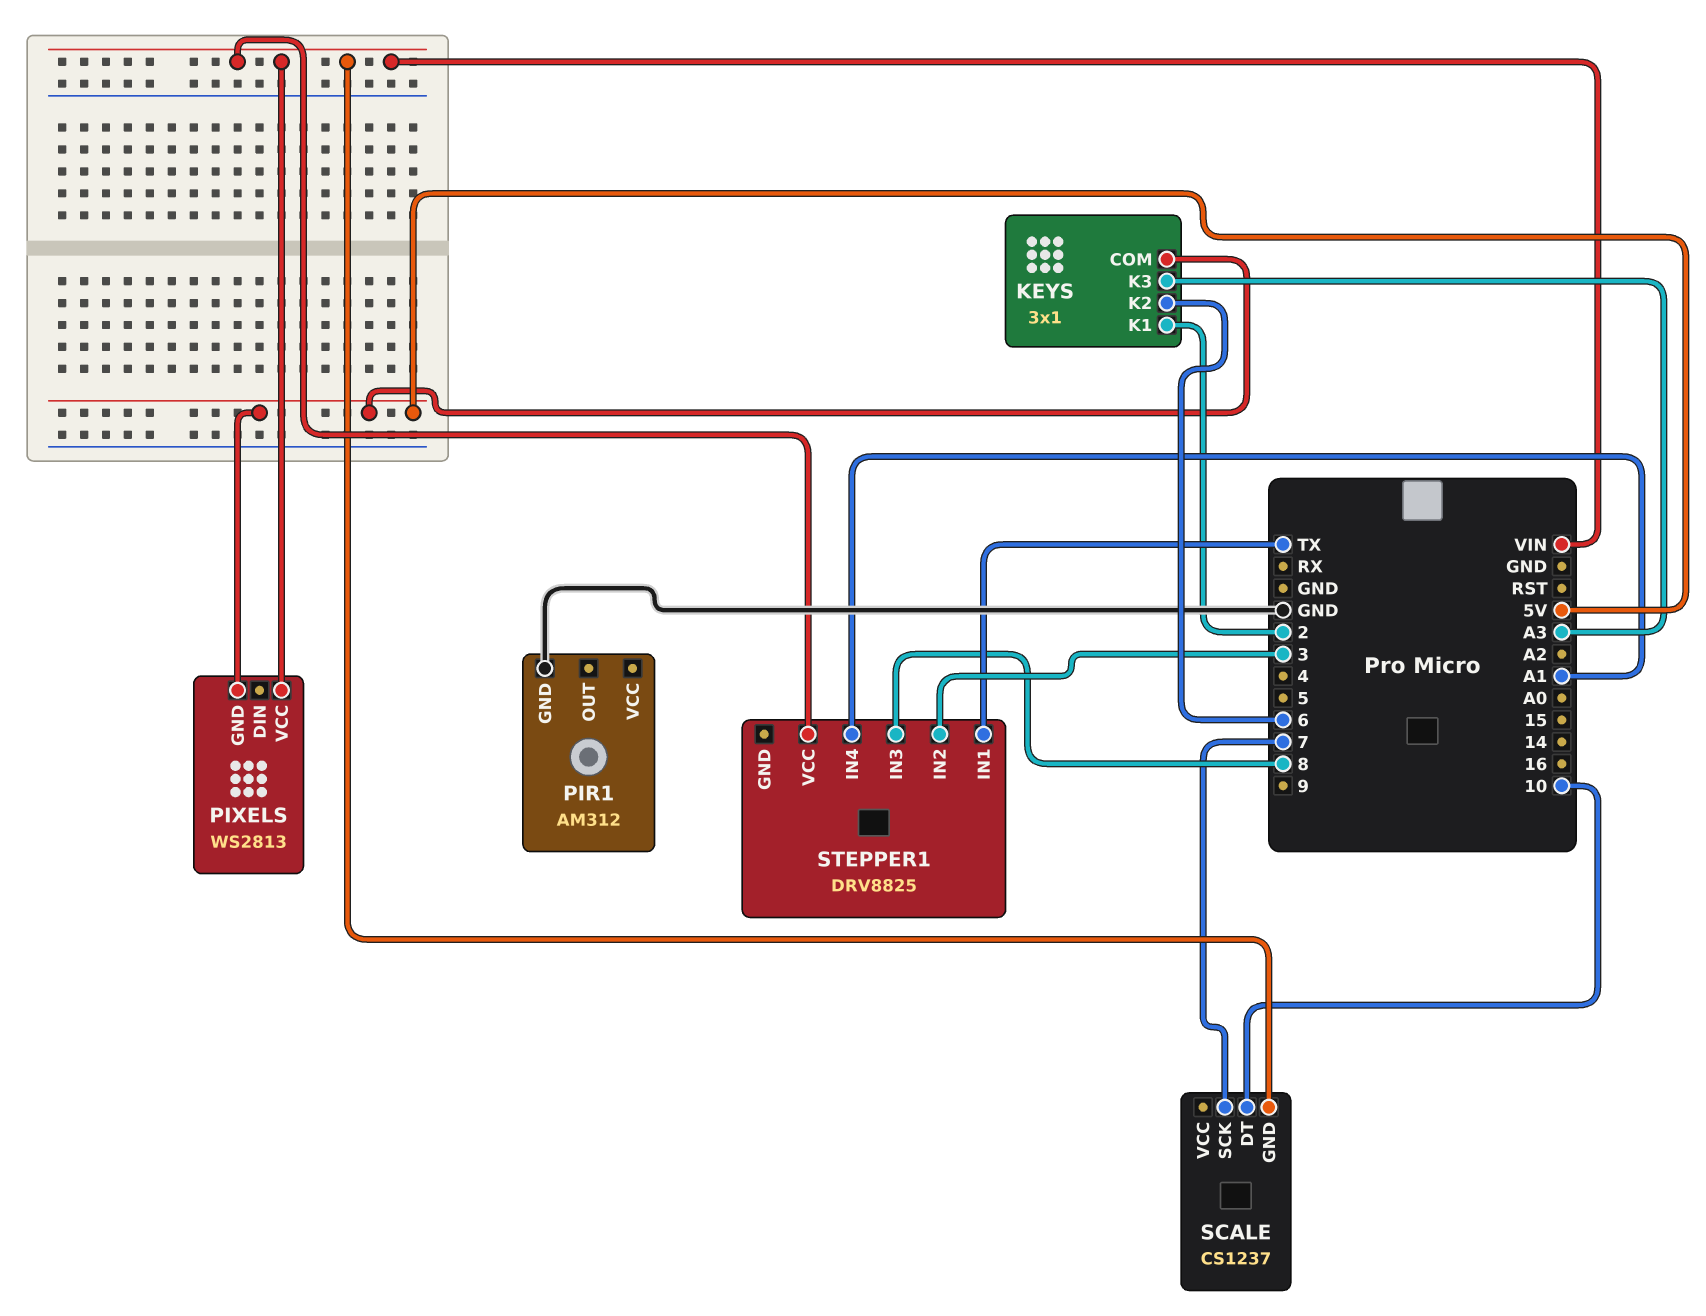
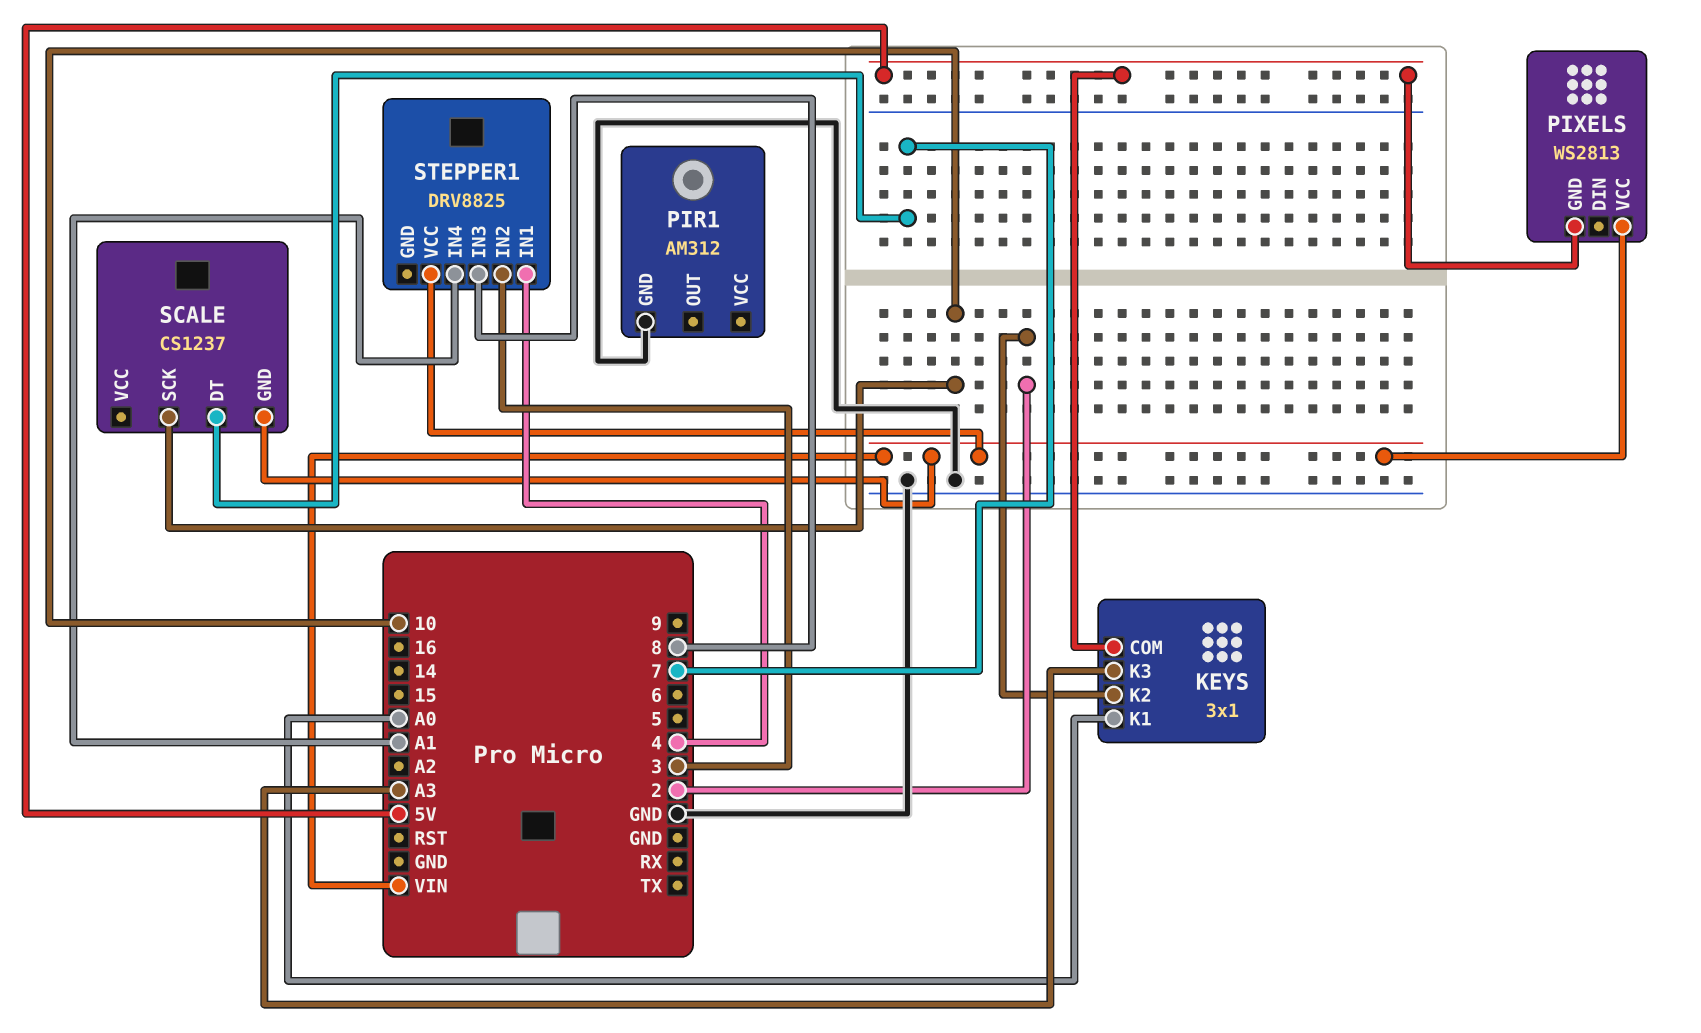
KEYS pin K1: 2 -> A0
KEYS pin K2: 6 -> 2
SCALE pin DT: 10 -> 7
SCALE pin SCK: 7 -> 10
STEPPER1 pin IN1: TX -> 4

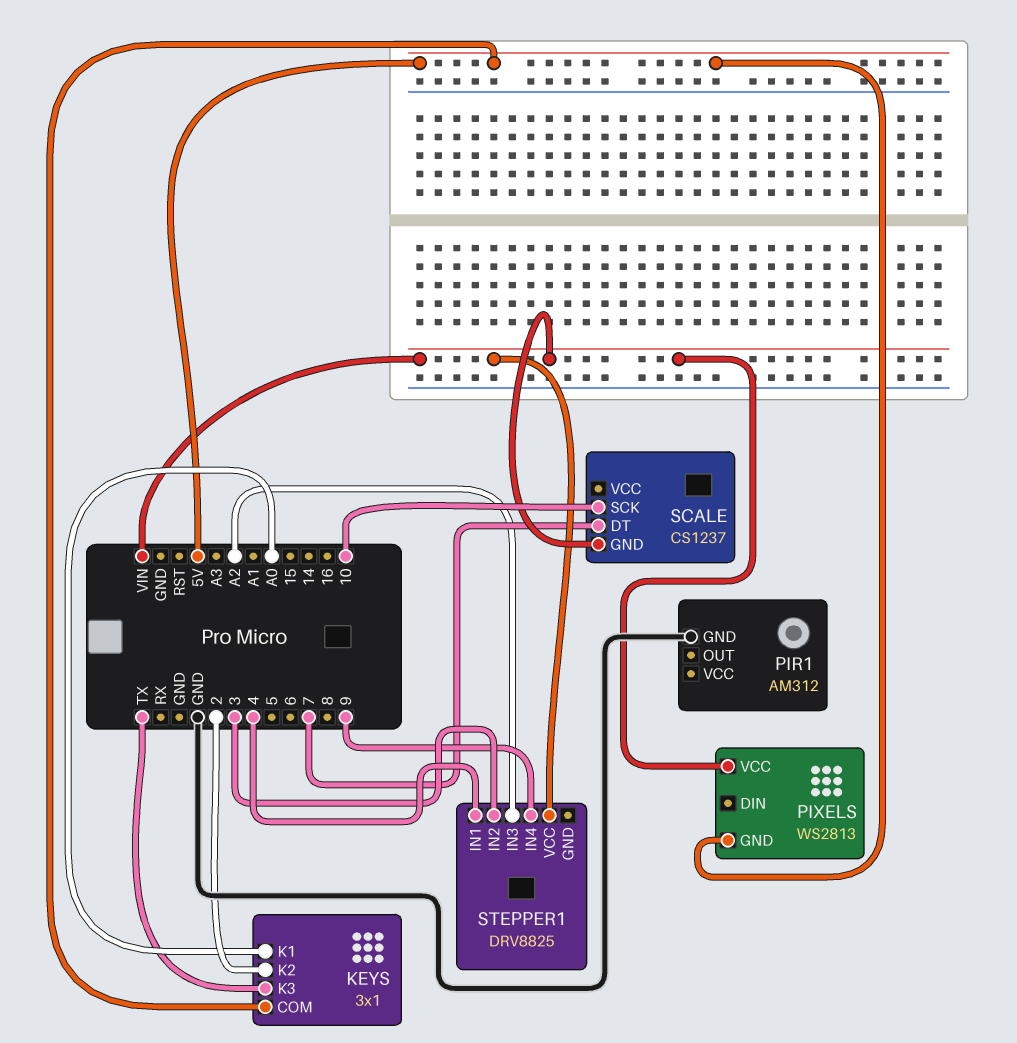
KEYS pin K3: A3 -> TX
STEPPER1 pin IN3: 8 -> A2
STEPPER1 pin IN4: A1 -> 9

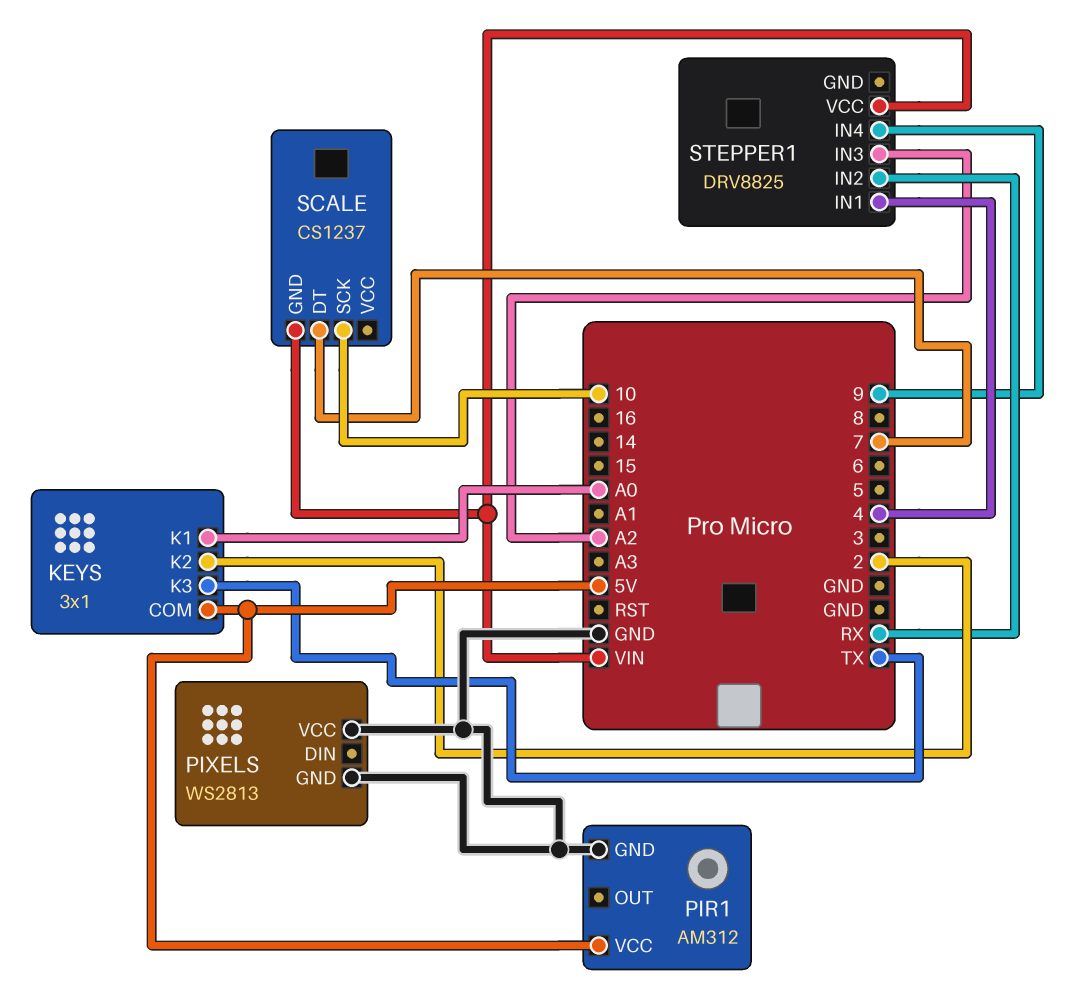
PIR1 pin VCC: none -> 5V
PIXELS pin GND: 5V -> GND
PIXELS pin VCC: VIN -> GND
STEPPER1 pin IN2: 3 -> RX

